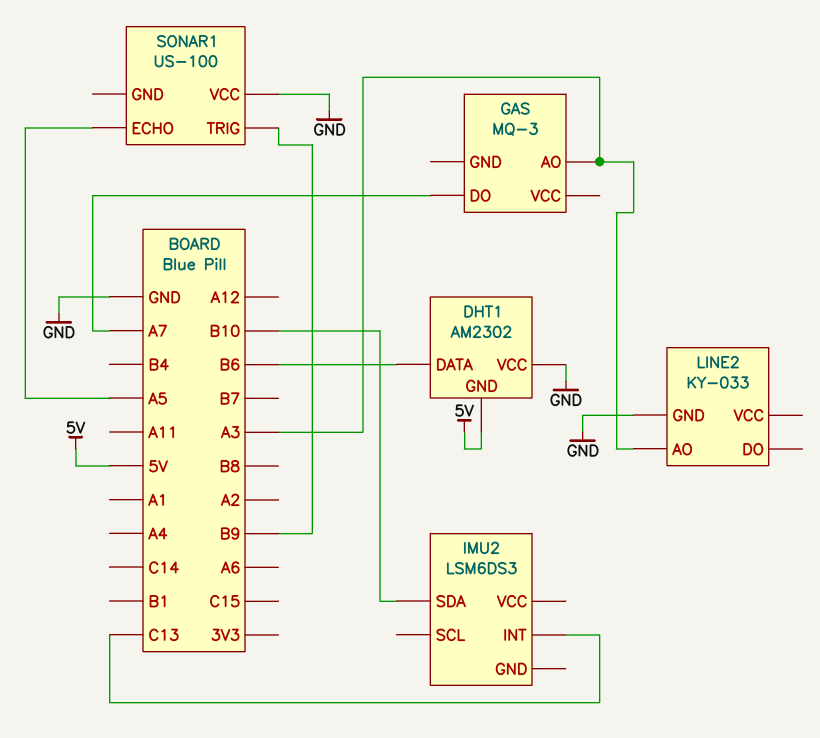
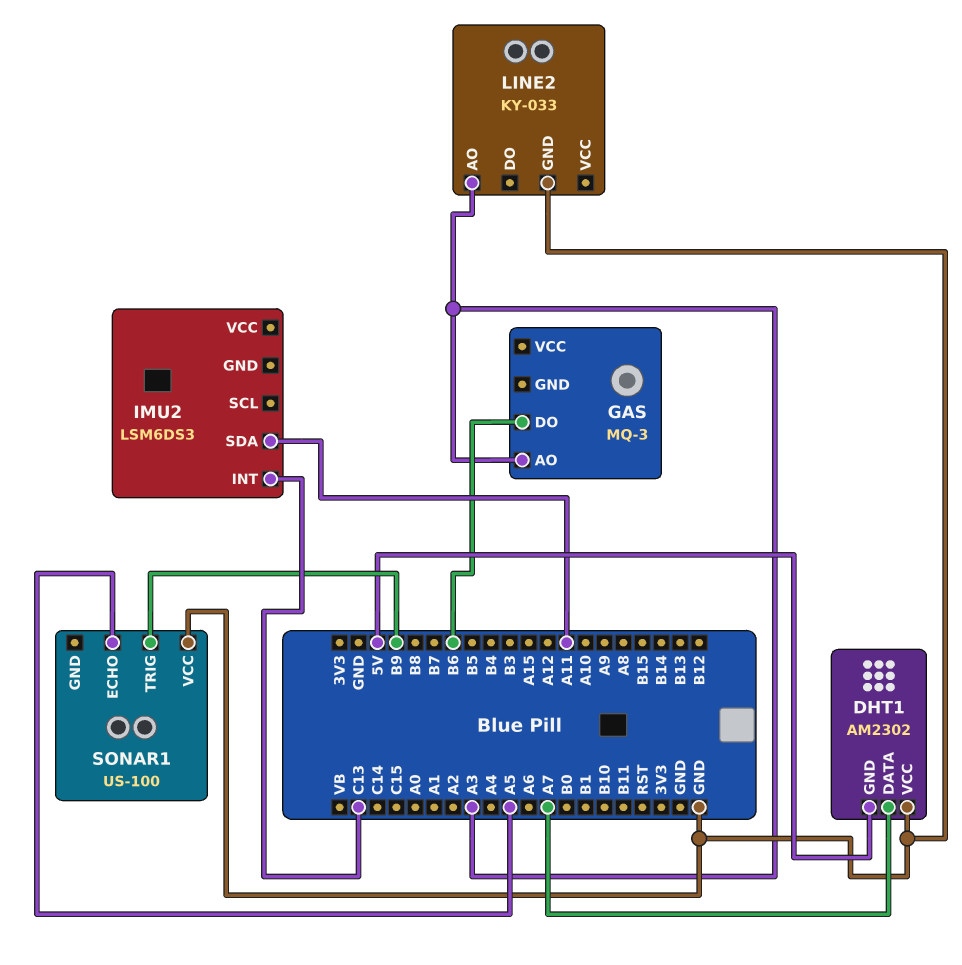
DHT1 pin DATA: B6 -> A7
GAS pin DO: A7 -> B6
IMU2 pin SDA: B10 -> A11

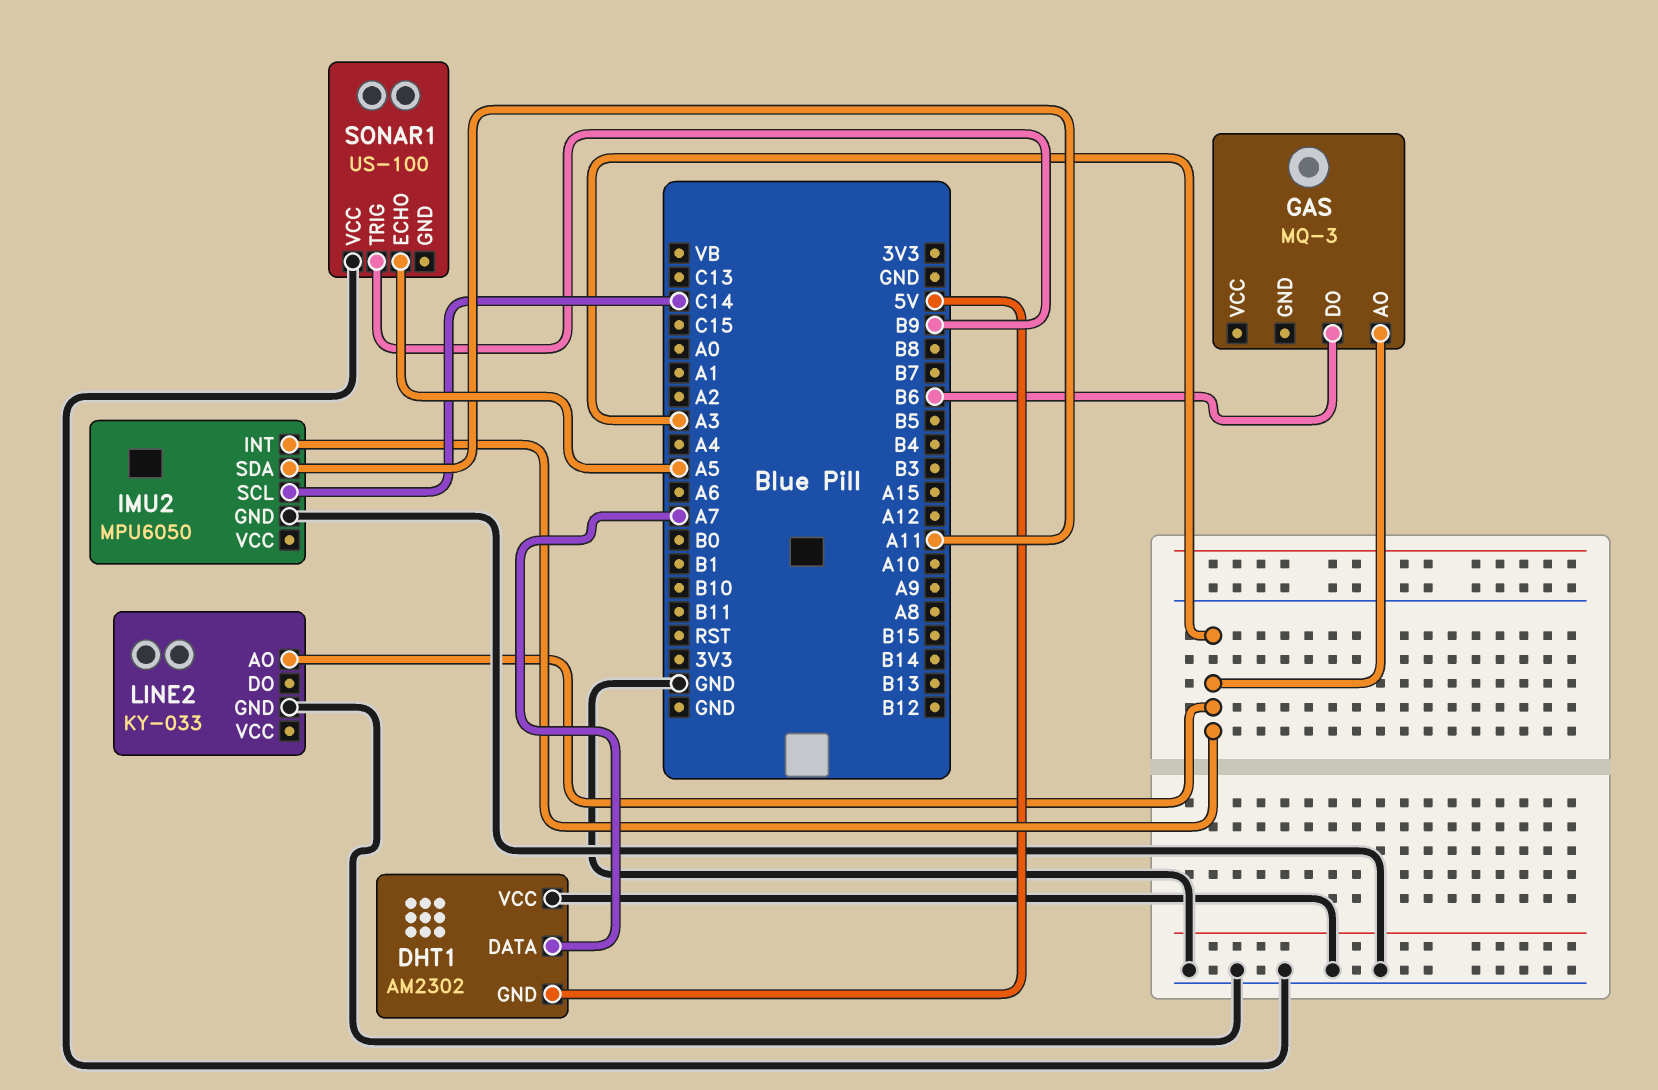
IMU2: LSM6DS3 -> MPU6050
IMU2 pin GND: none -> GND
IMU2 pin INT: C13 -> A3
IMU2 pin SCL: none -> C14

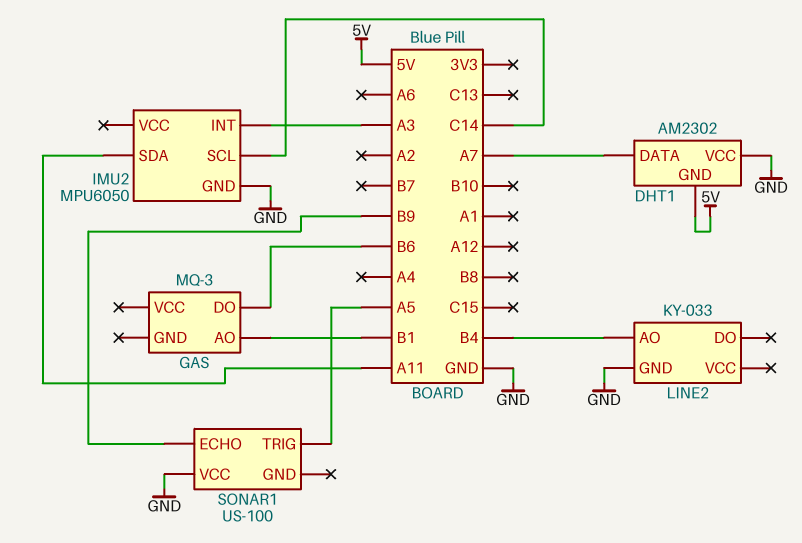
GAS pin AO: A3 -> B1
LINE2 pin AO: A3 -> B4
SONAR1 pin ECHO: A5 -> B9
SONAR1 pin TRIG: B9 -> A5

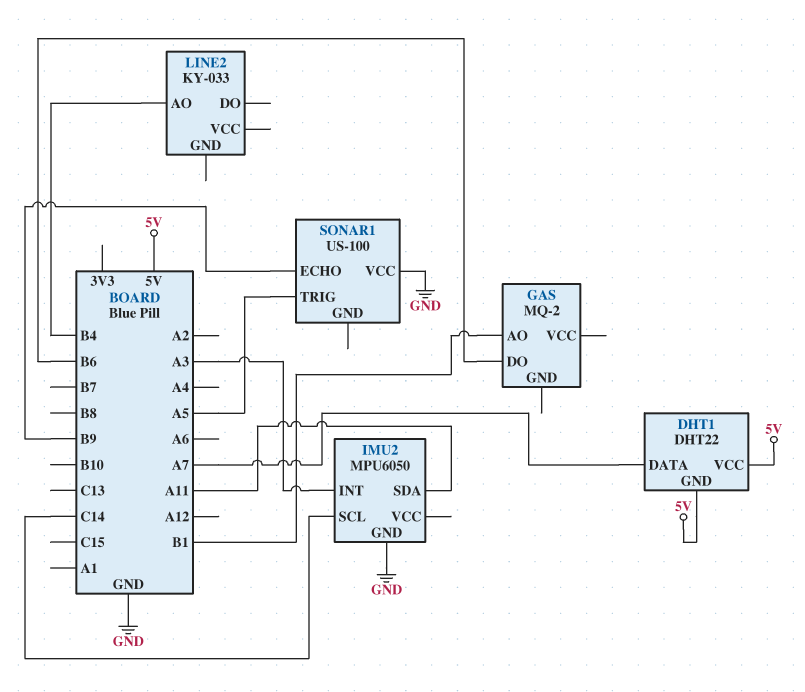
DHT1: AM2302 -> DHT22
DHT1 pin VCC: GND -> 5V
GAS: MQ-3 -> MQ-2
LINE2 pin GND: GND -> none

